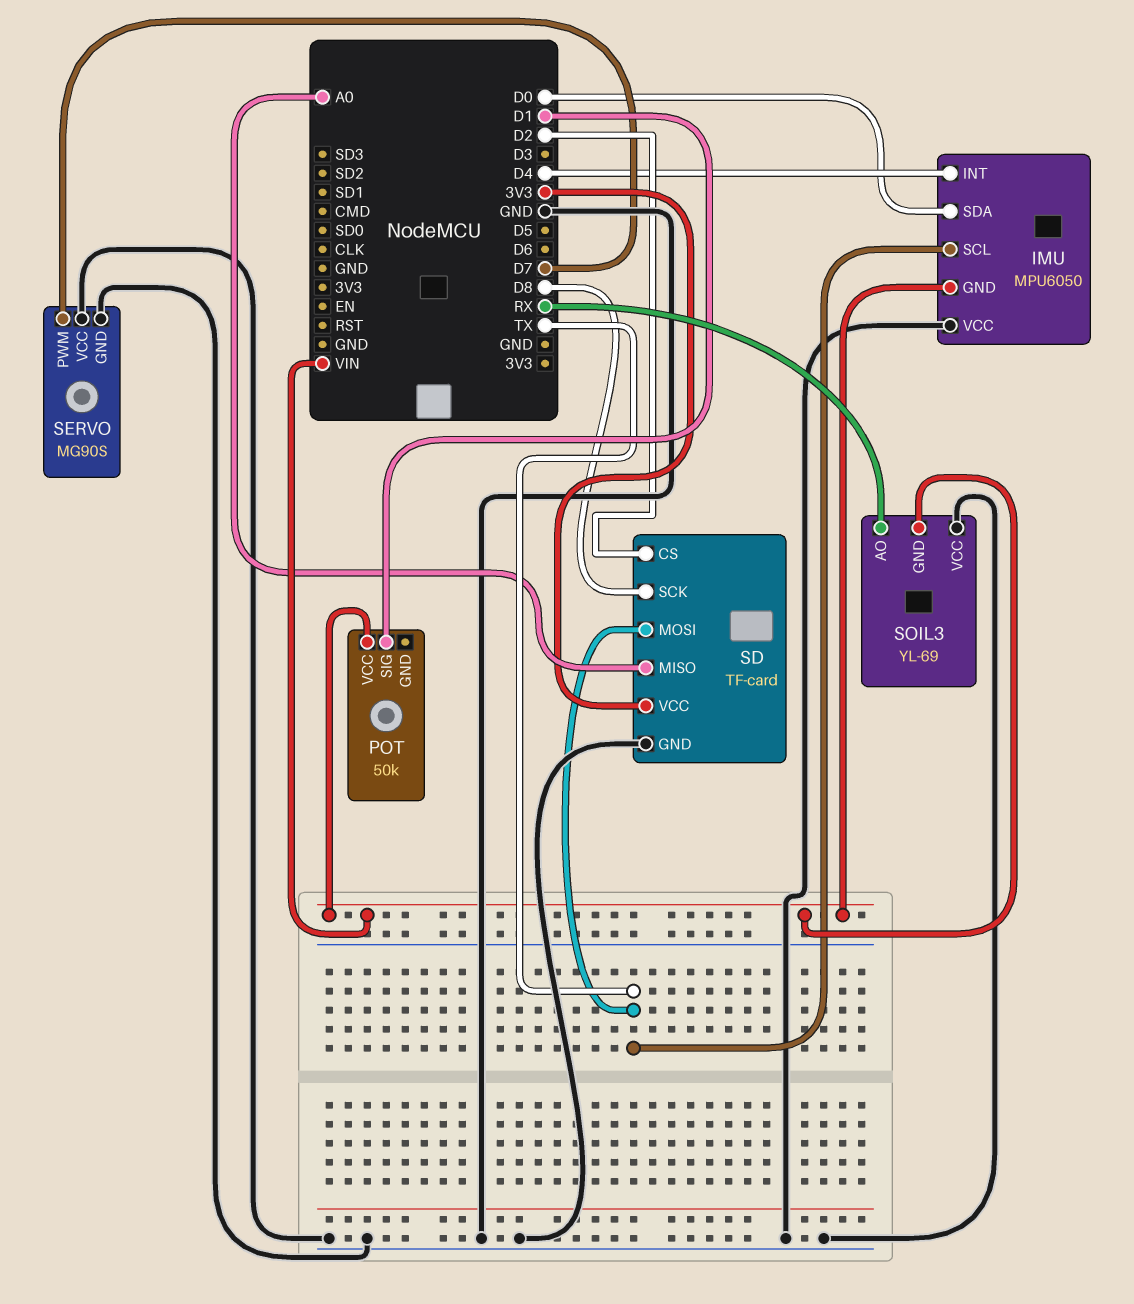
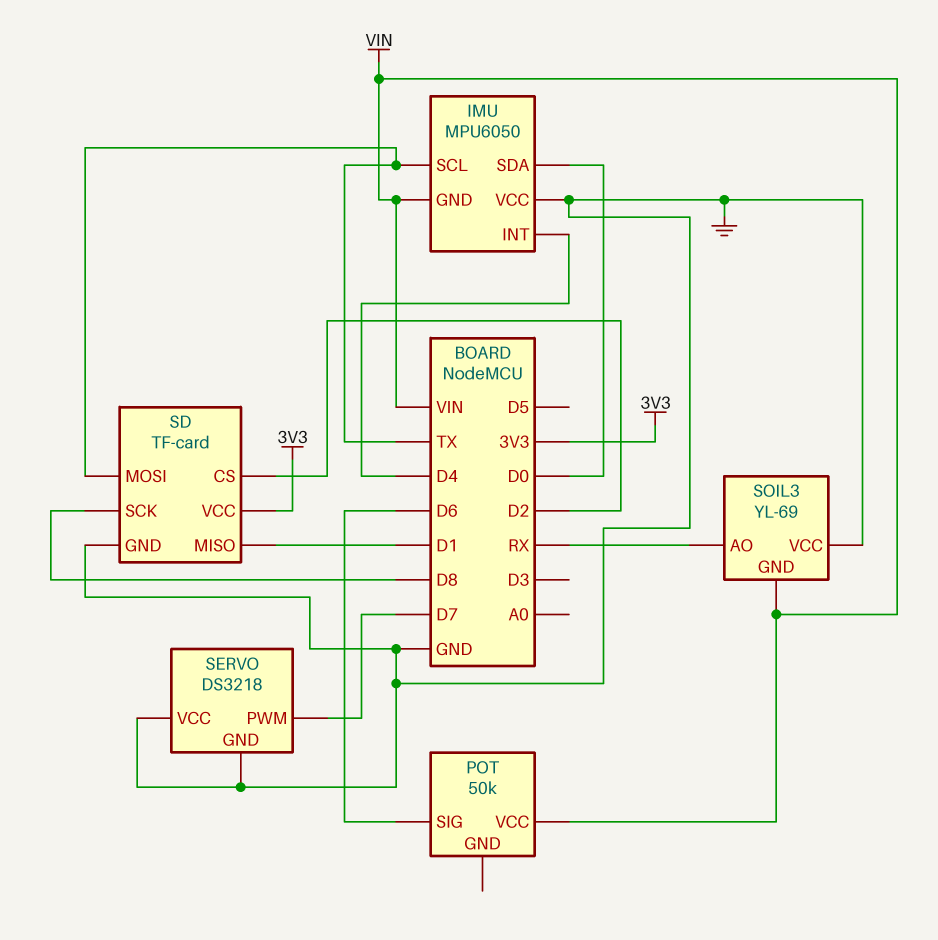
POT pin SIG: D1 -> D6
SD pin MISO: A0 -> D1
SERVO: MG90S -> DS3218

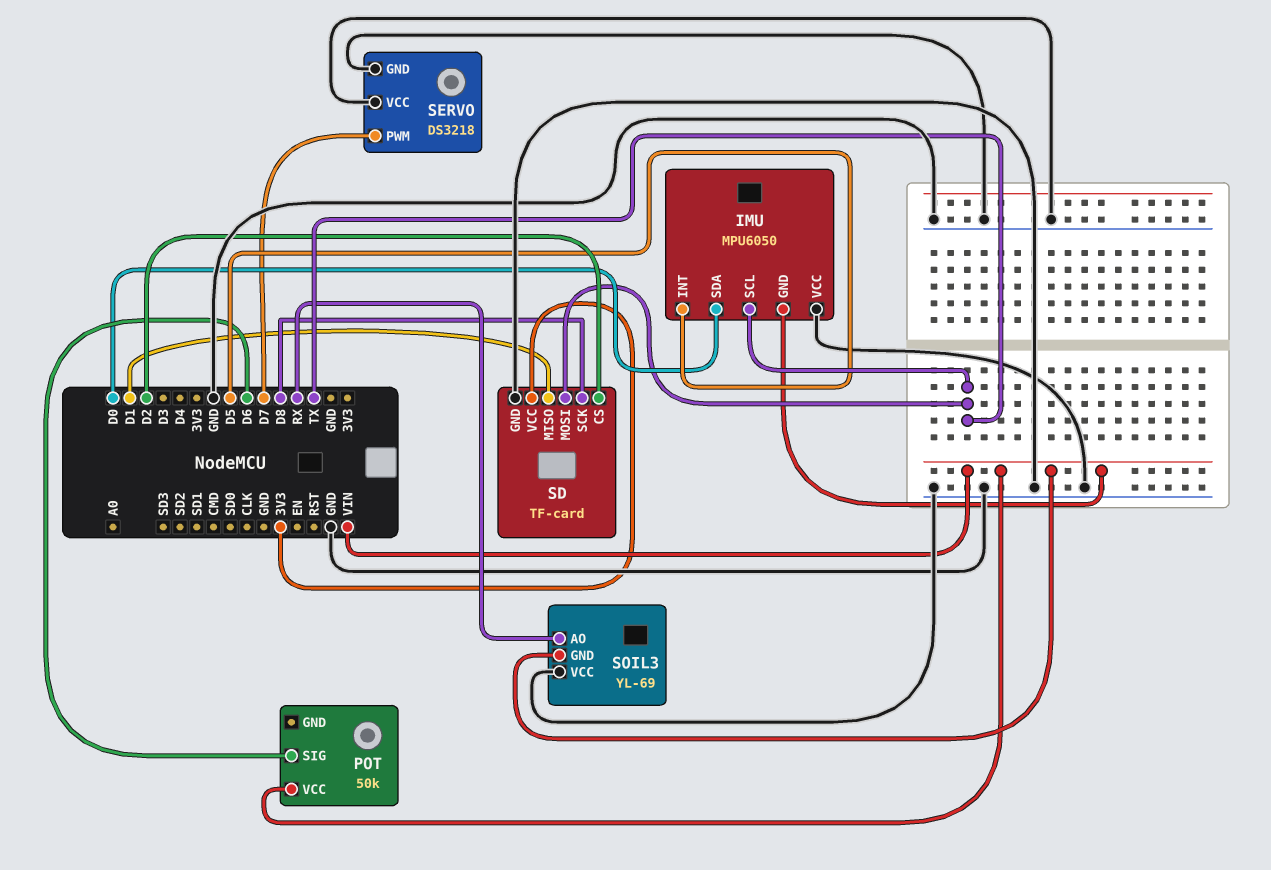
IMU pin INT: D4 -> D5

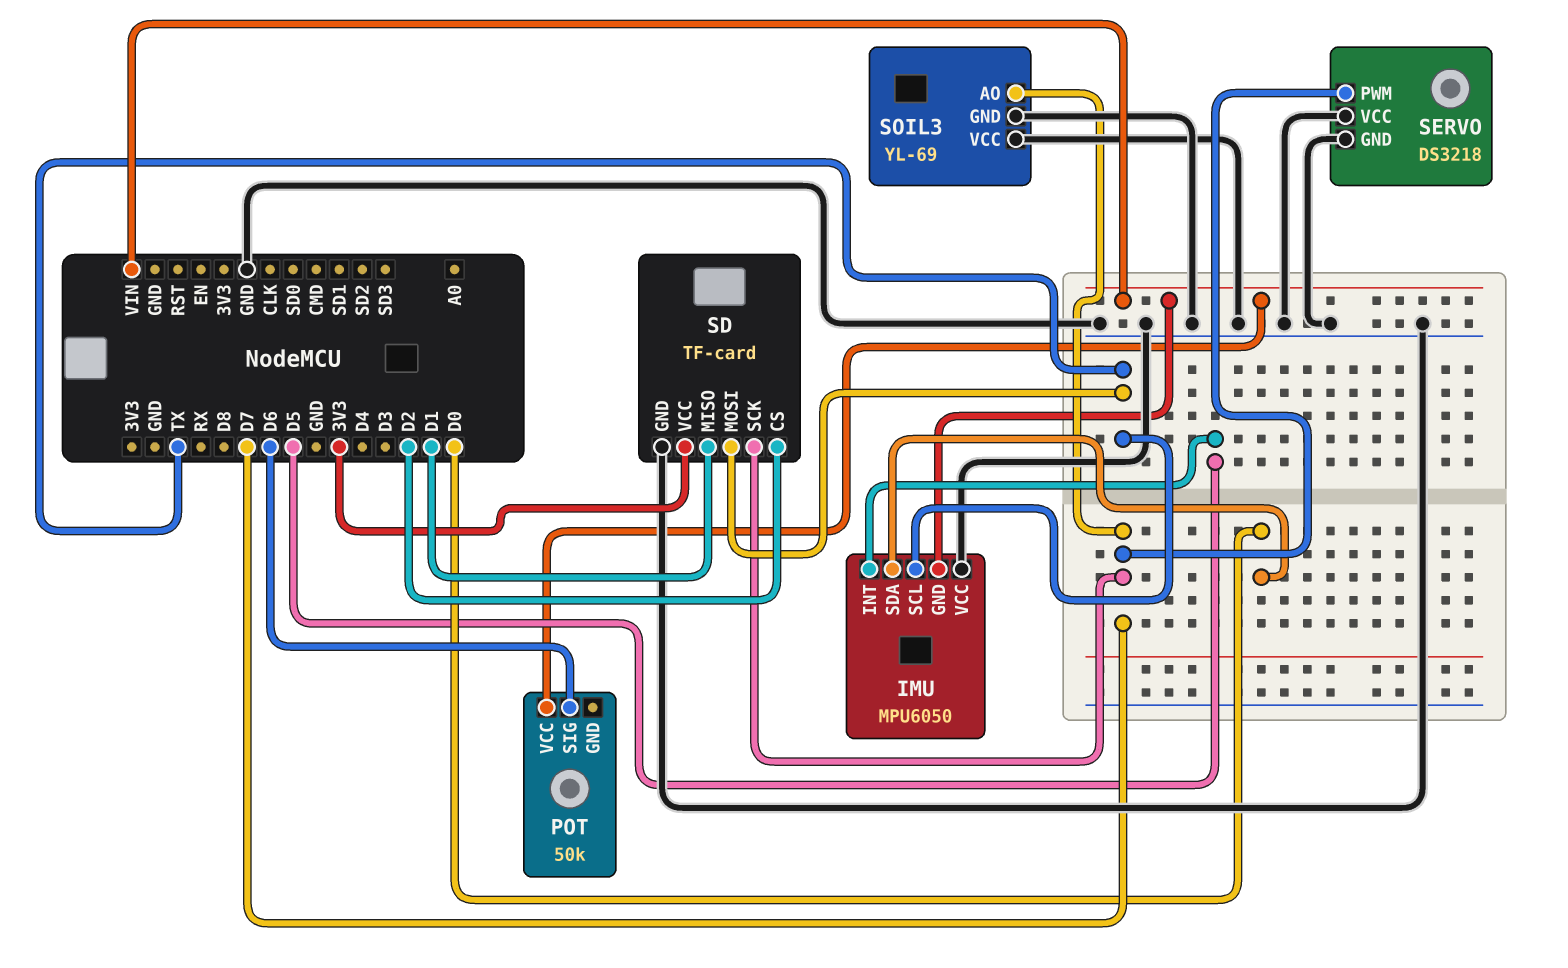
SD pin SCK: D8 -> D7
SOIL3 pin AO: RX -> D7
SOIL3 pin GND: VIN -> GND

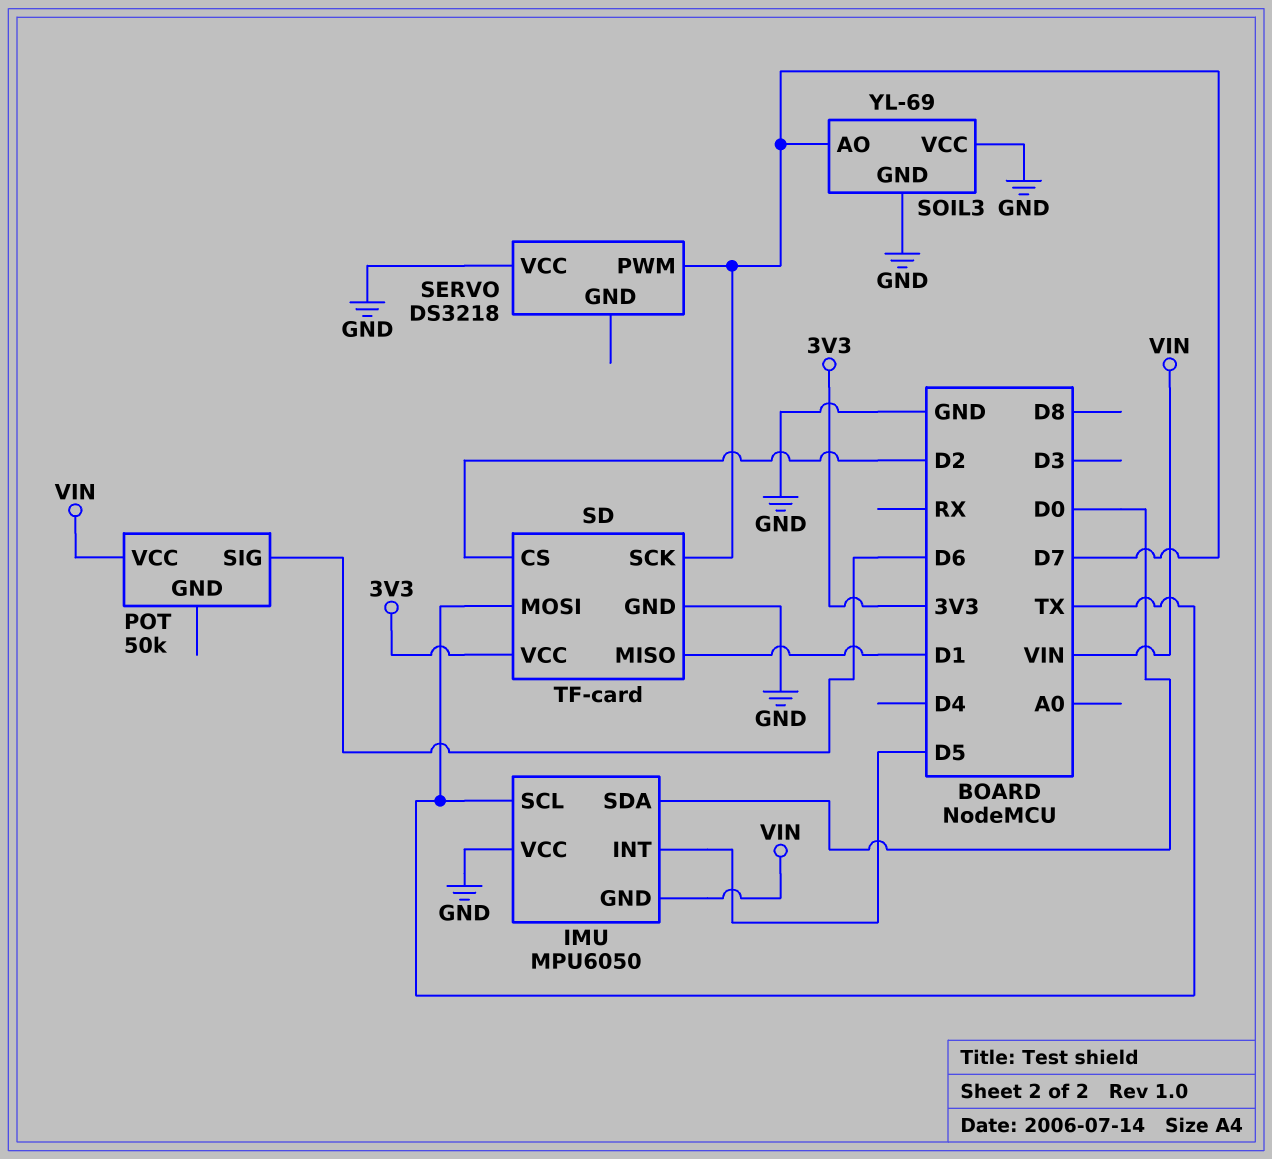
SERVO pin GND: GND -> none

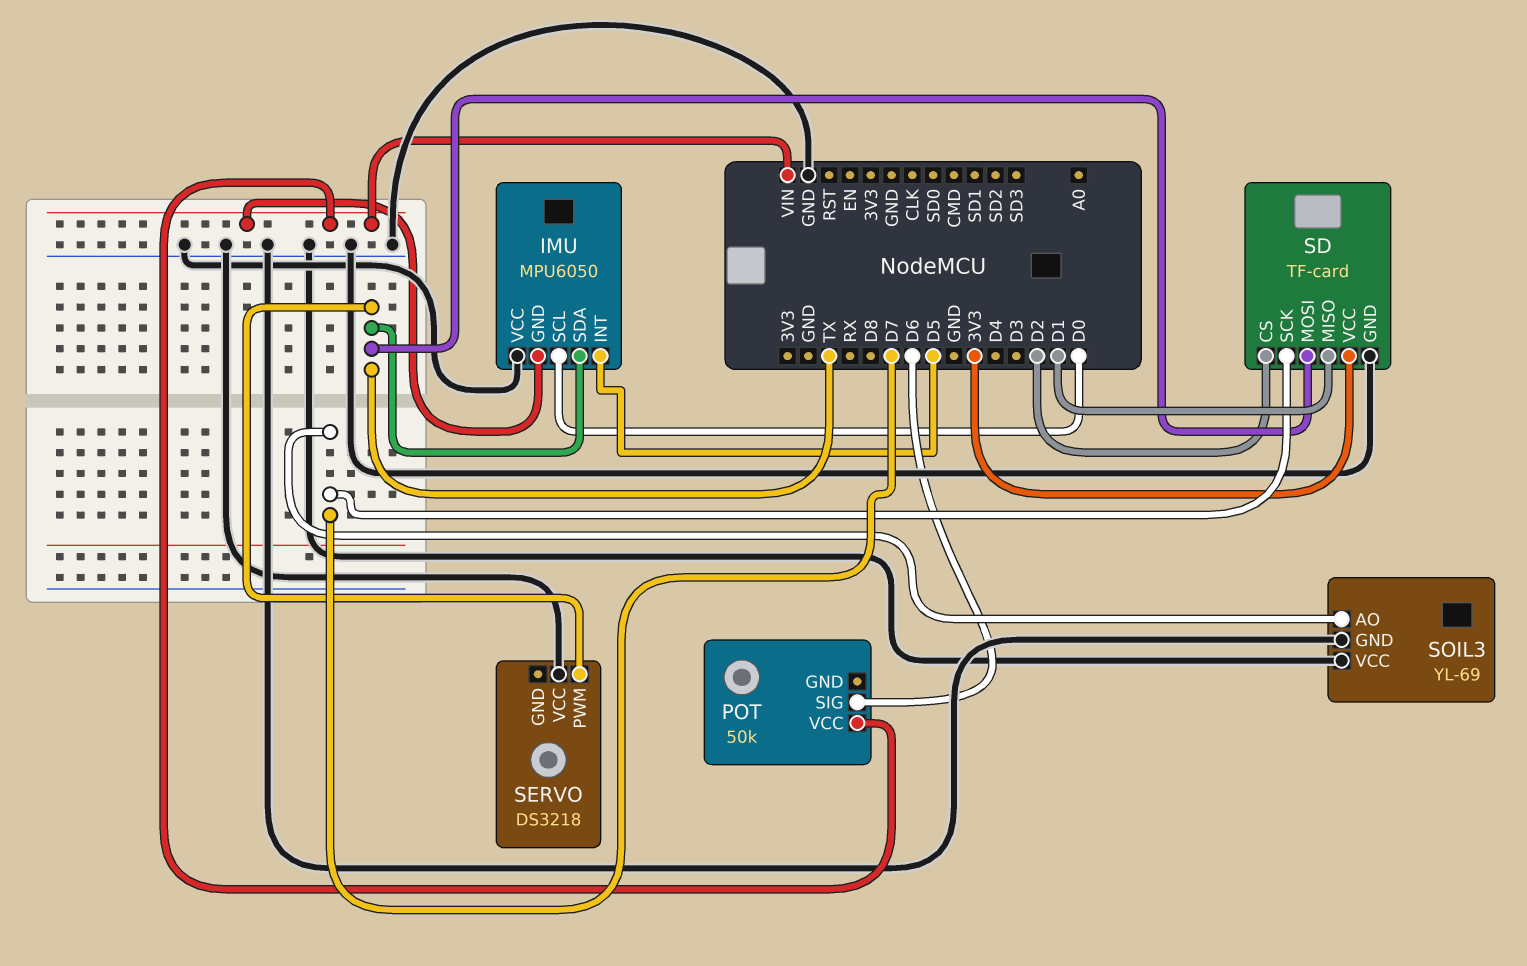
IMU pin SCL: TX -> D0
IMU pin SDA: D0 -> TX
SERVO pin PWM: D7 -> TX

